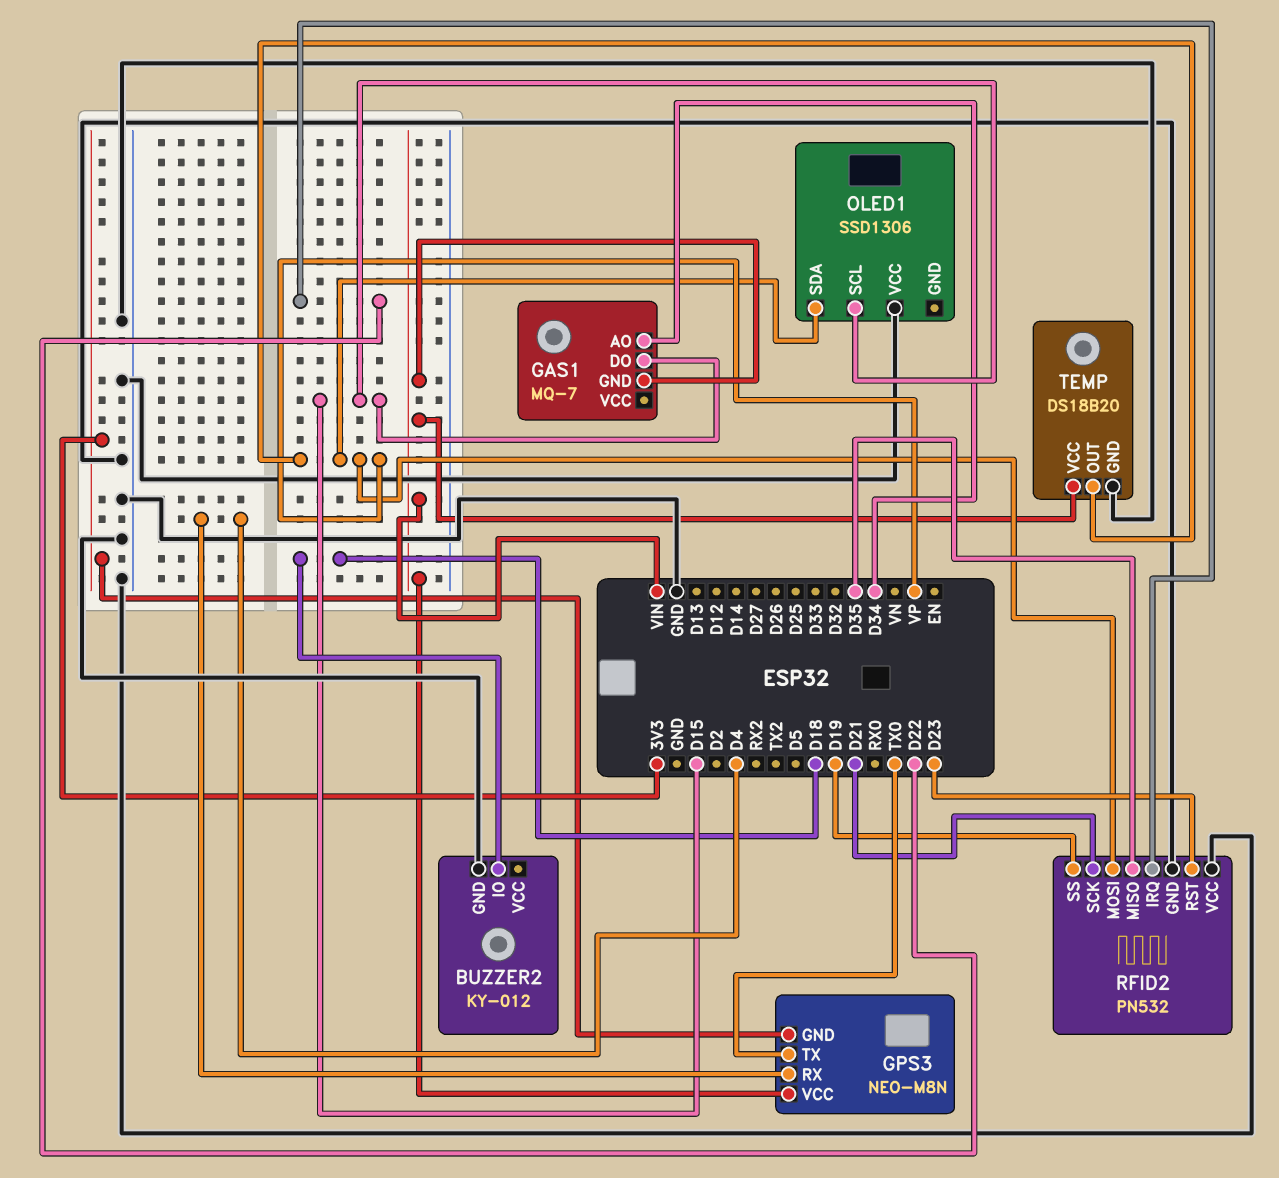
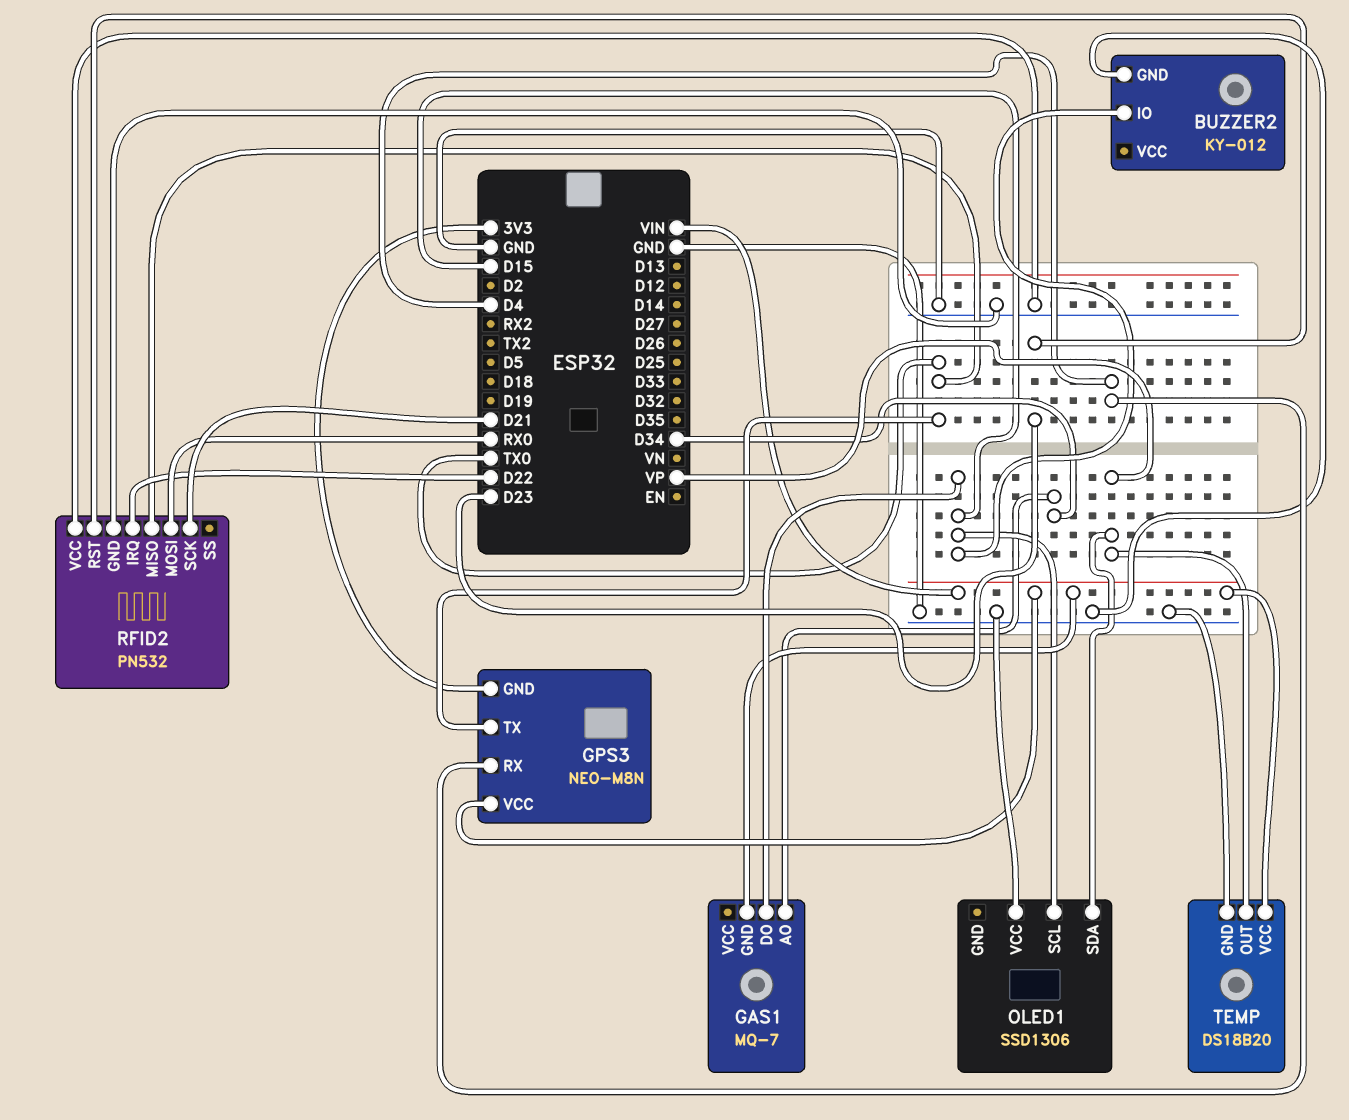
BUZZER2 pin IO: D18 -> D15
RFID2 pin MISO: D35 -> TX0
RFID2 pin MOSI: VP -> RX0
RFID2 pin SS: D19 -> none

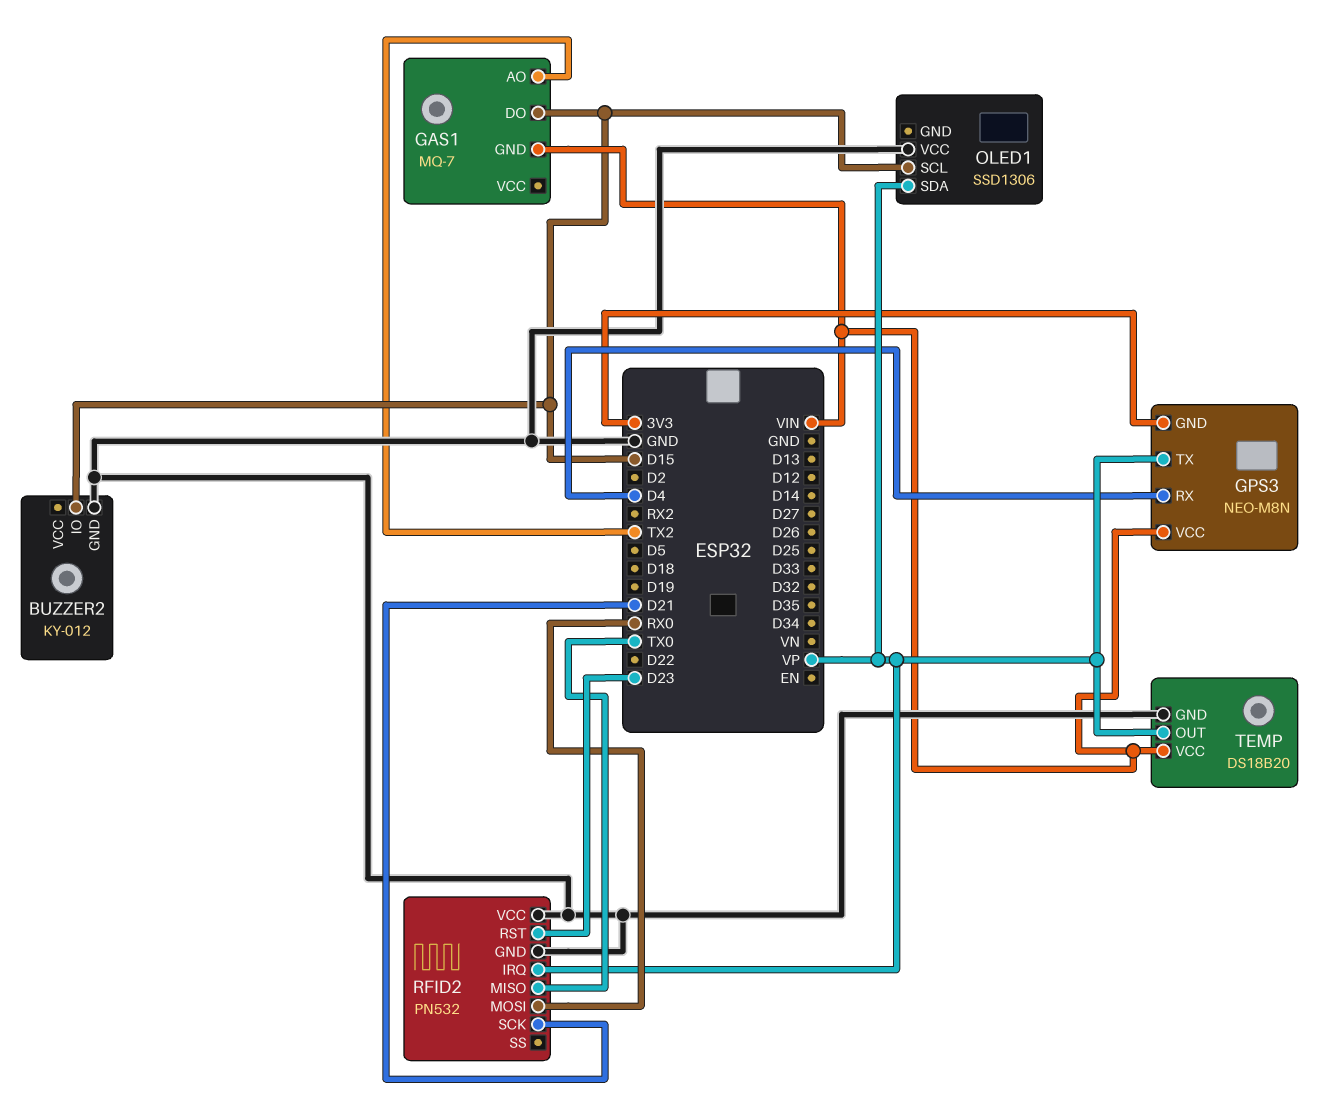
GAS1 pin AO: D34 -> TX2
GPS3 pin TX: TX0 -> VP
RFID2 pin IRQ: D22 -> VP

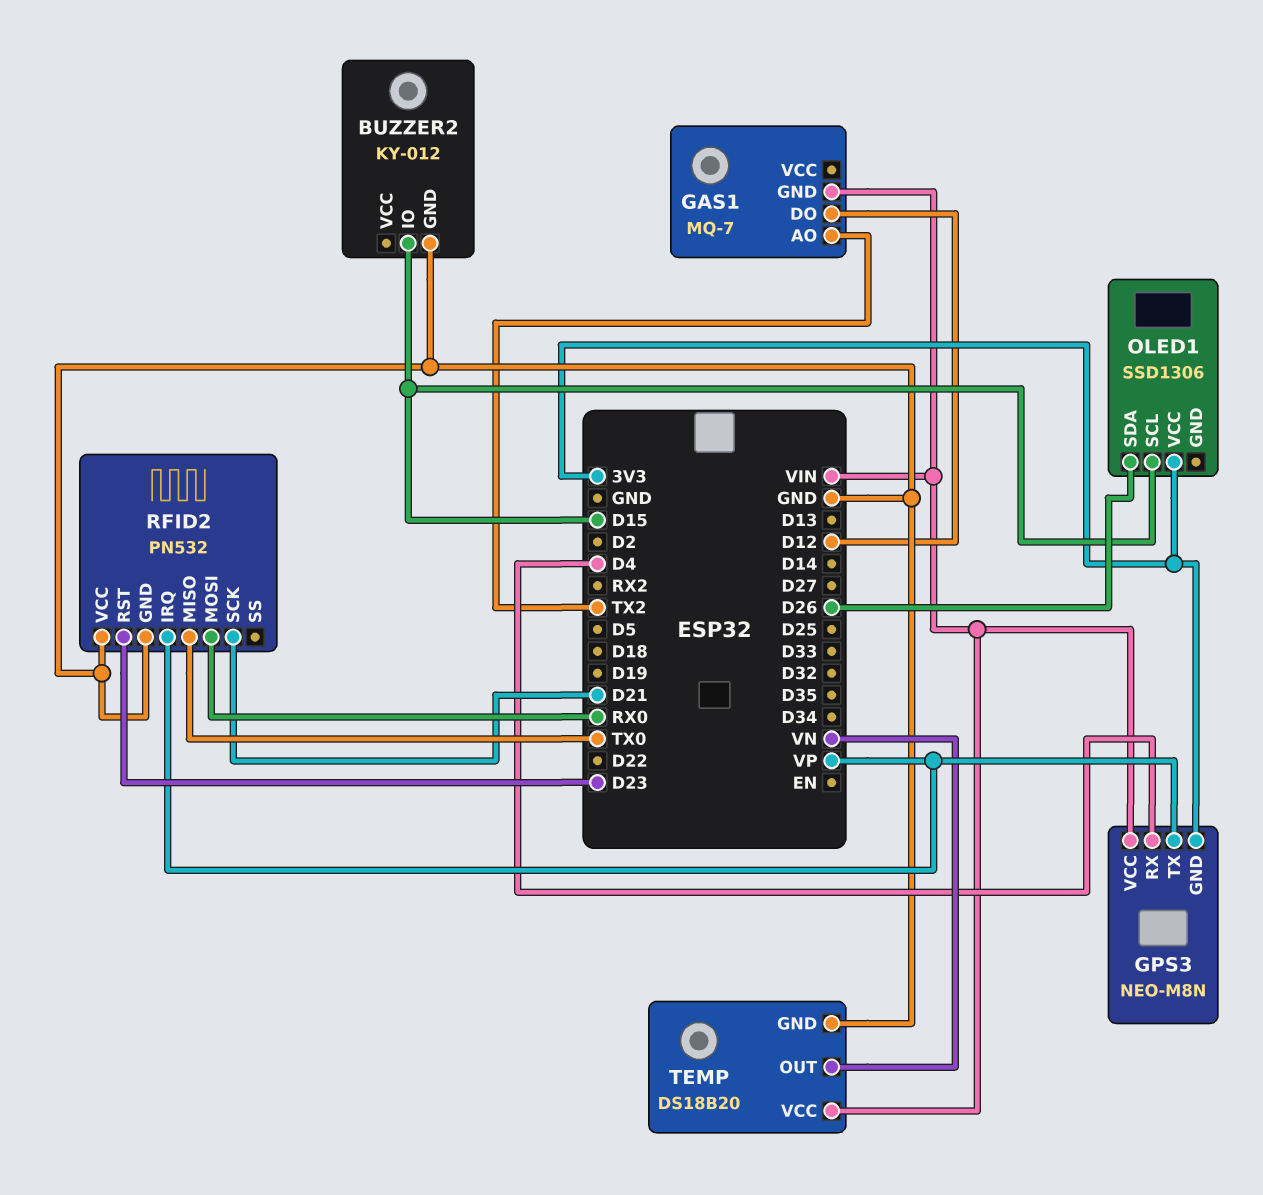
GAS1 pin DO: D15 -> D12
OLED1 pin SDA: VP -> D26
OLED1 pin VCC: GND -> 3V3
TEMP pin OUT: VP -> VN

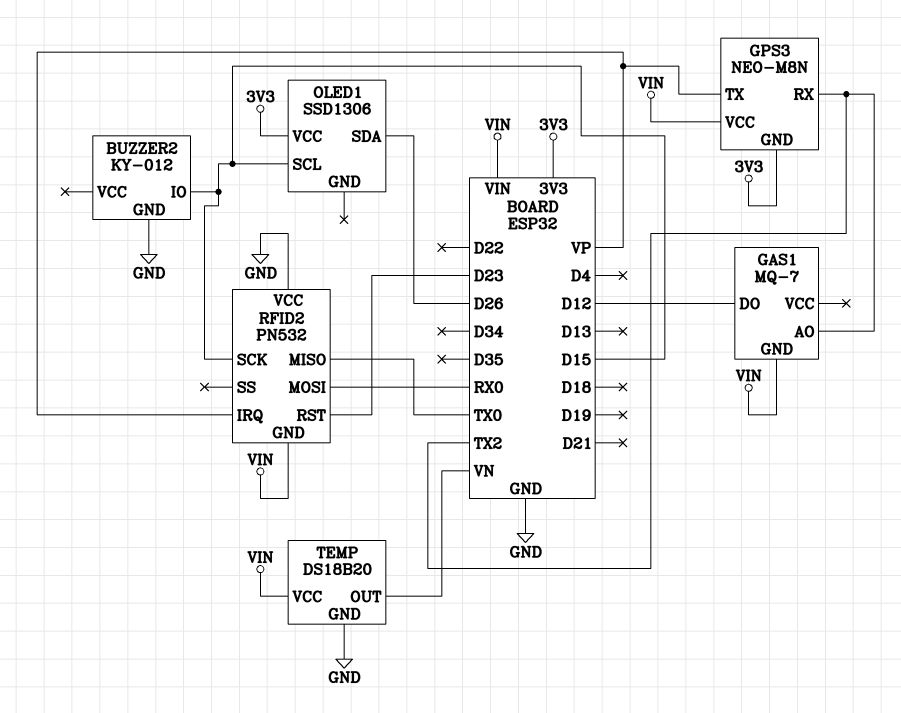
GPS3 pin RX: D4 -> TX2
RFID2 pin GND: GND -> VIN
RFID2 pin SCK: D21 -> D15

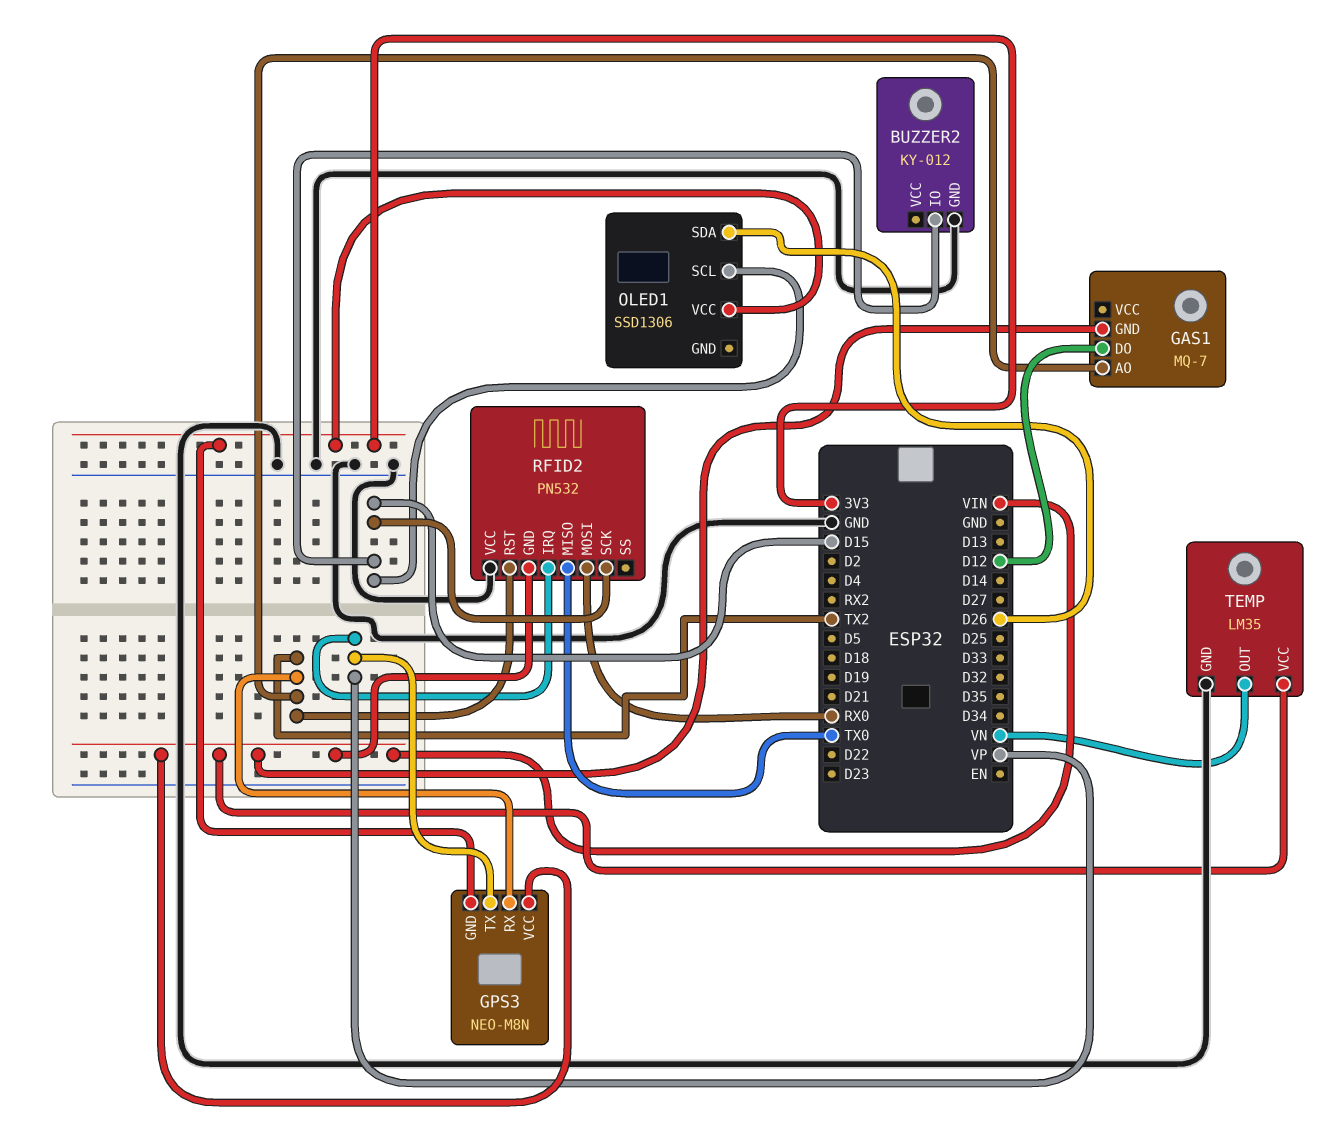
RFID2 pin RST: D23 -> TX2
TEMP: DS18B20 -> LM35

